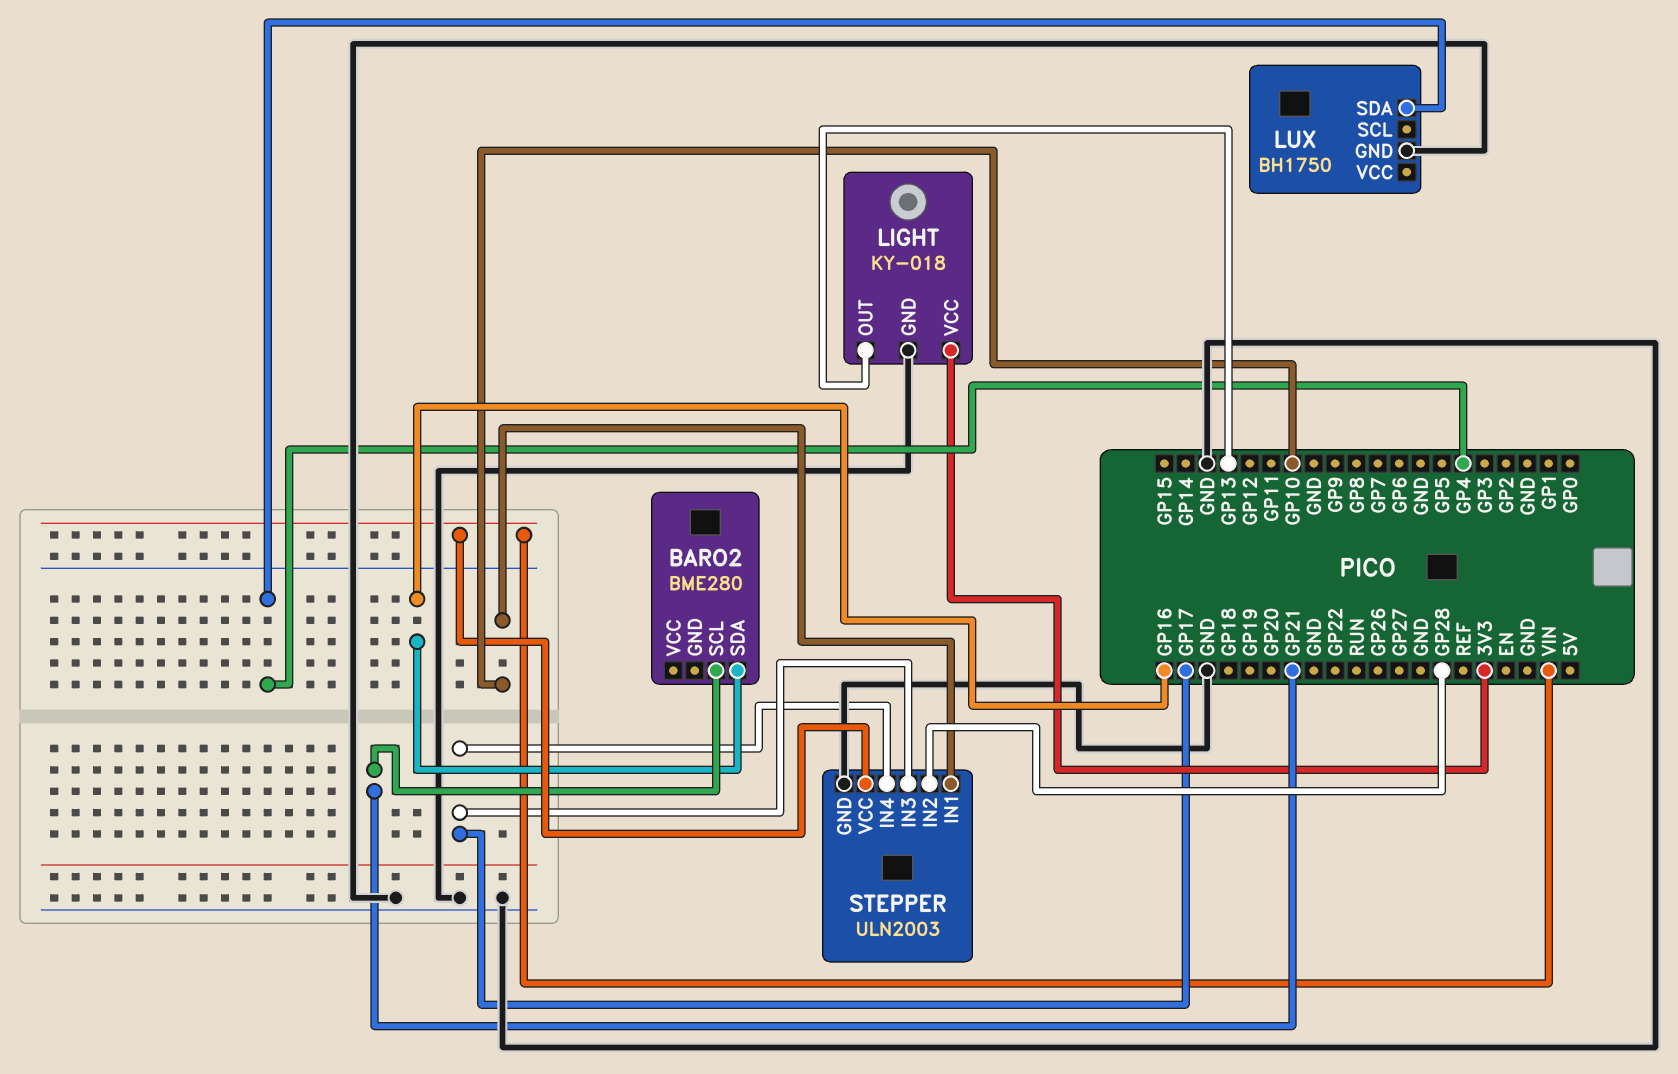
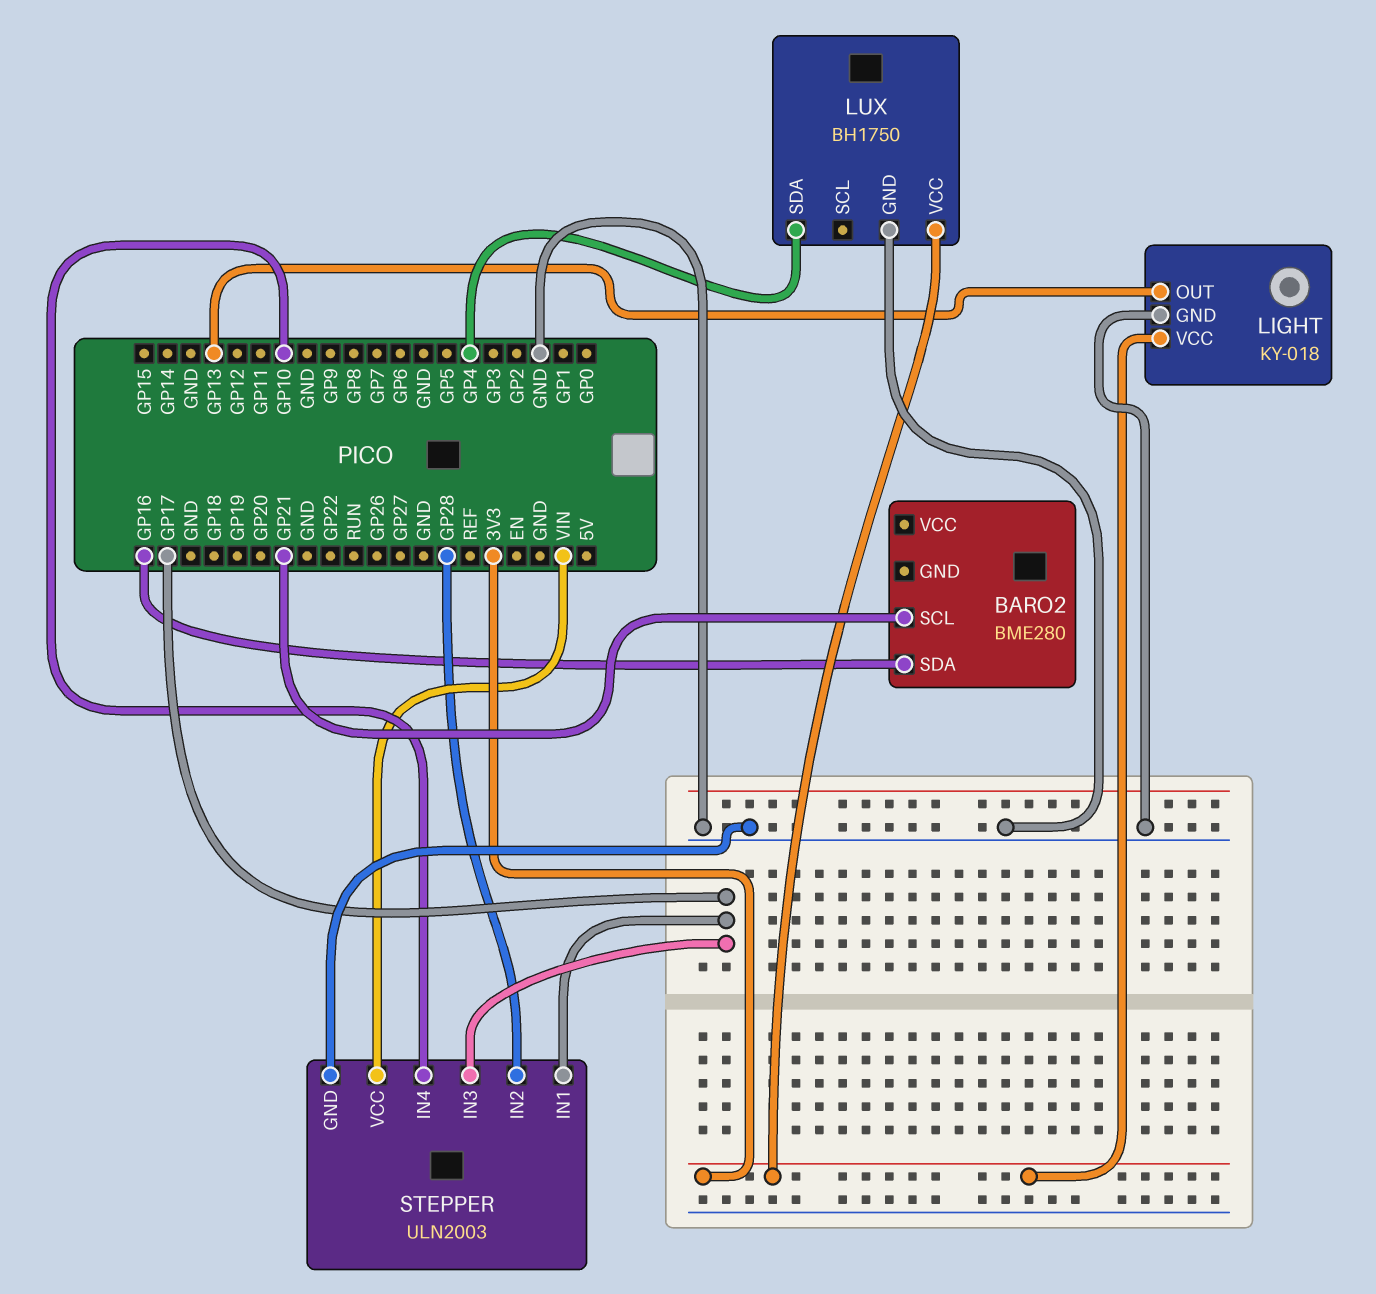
LUX pin VCC: none -> 3V3
STEPPER pin IN1: GP10 -> GP17
STEPPER pin IN4: GP17 -> GP10

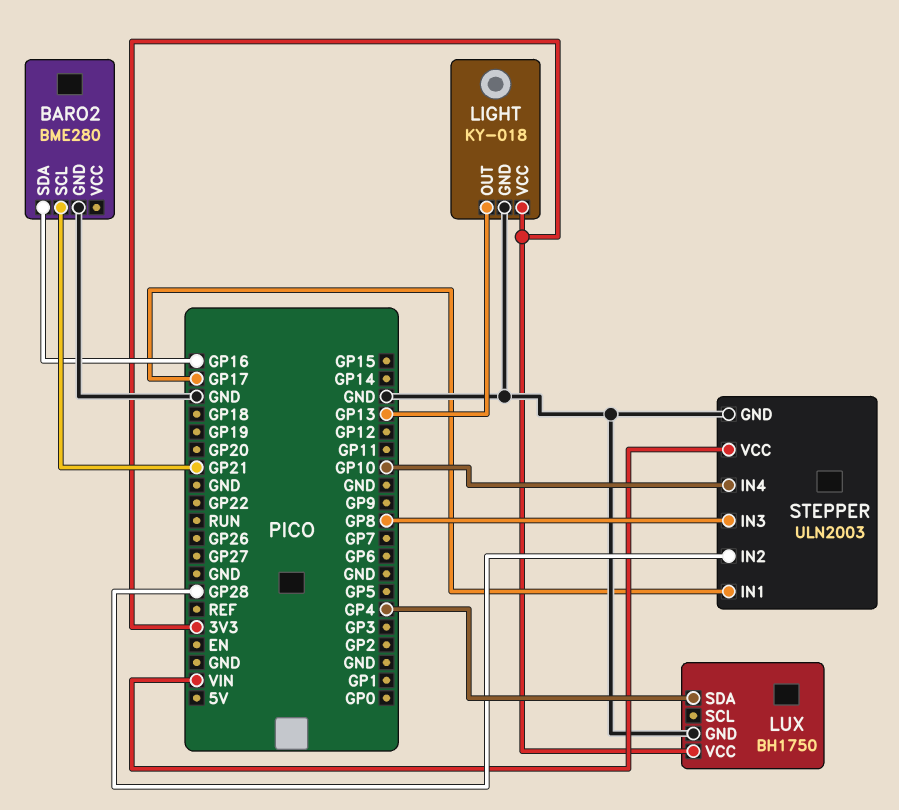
BARO2 pin GND: none -> GND
STEPPER pin IN3: GP17 -> GP8

